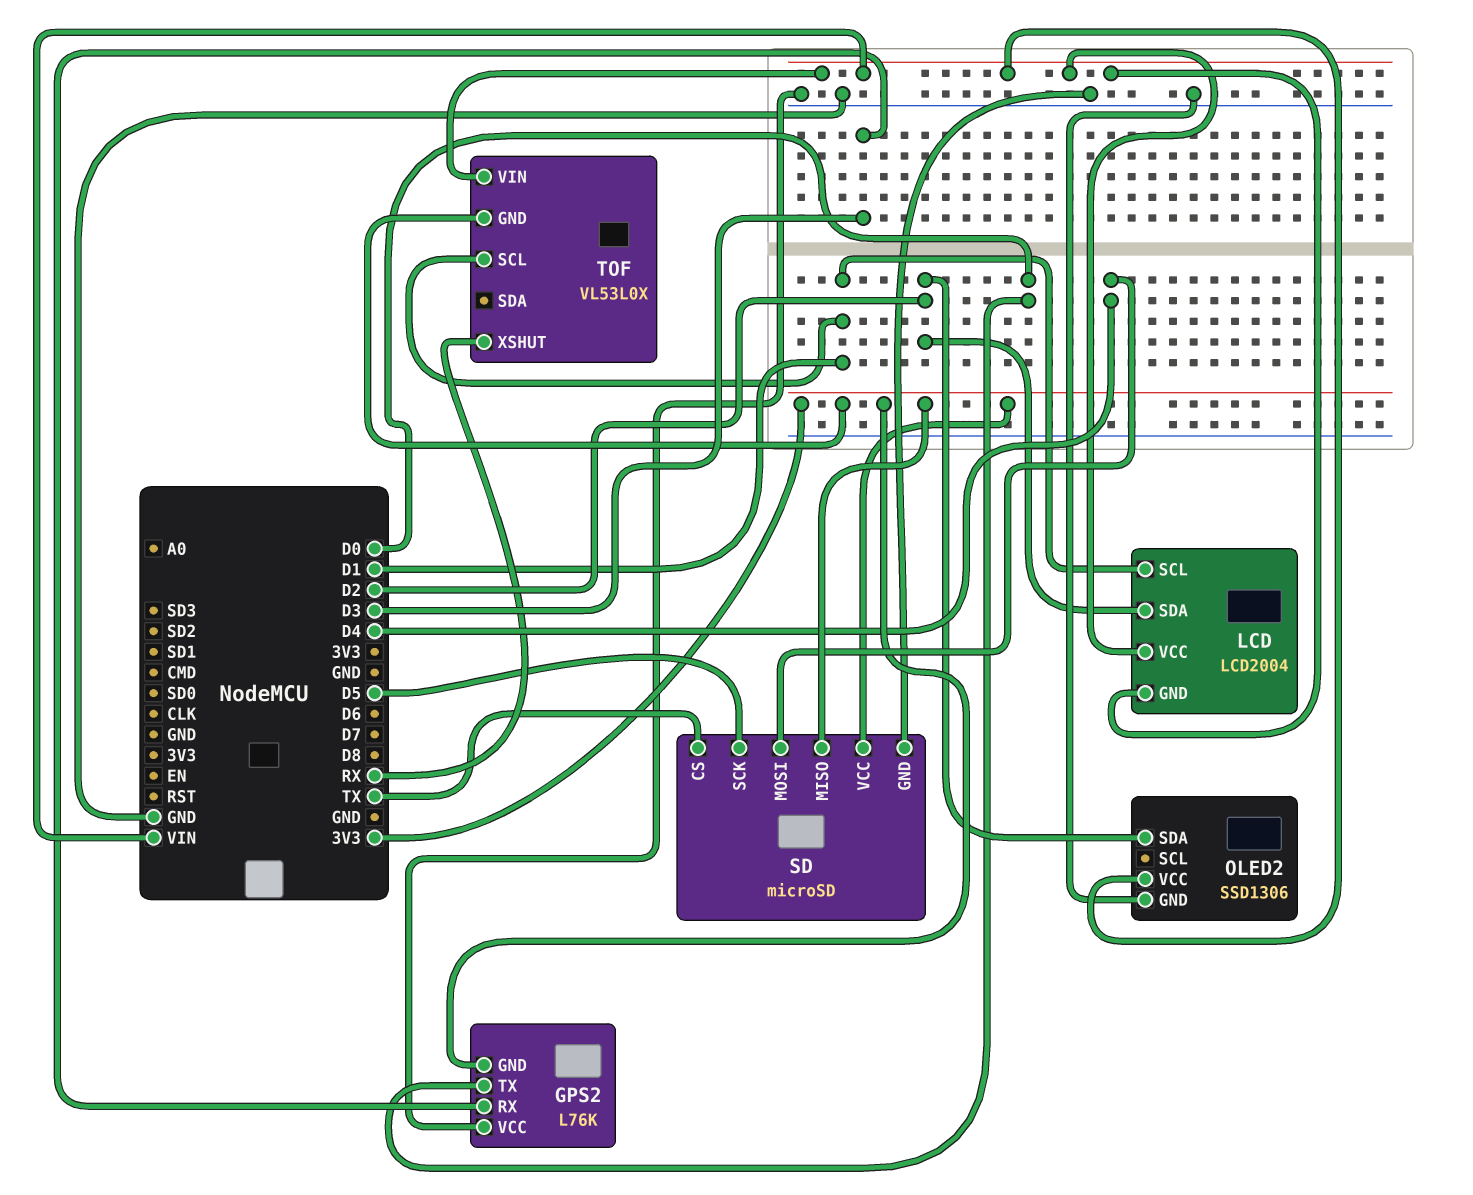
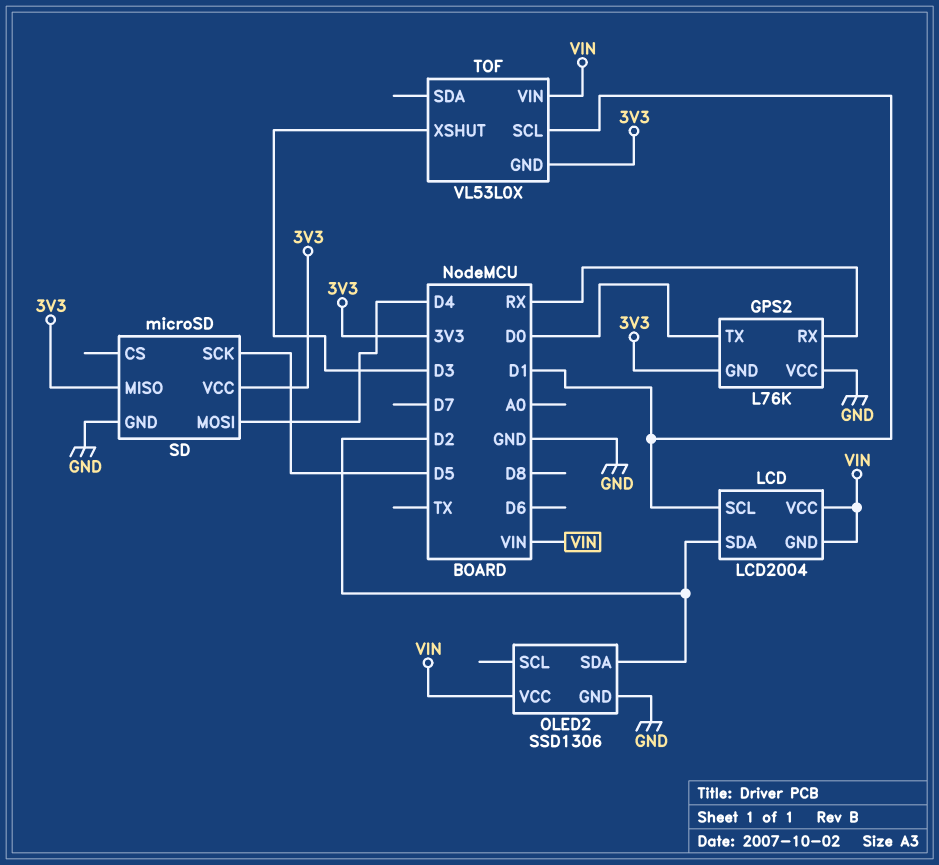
GPS2 pin RX: D3 -> RX
SD pin CS: TX -> none
TOF pin XSHUT: RX -> D3

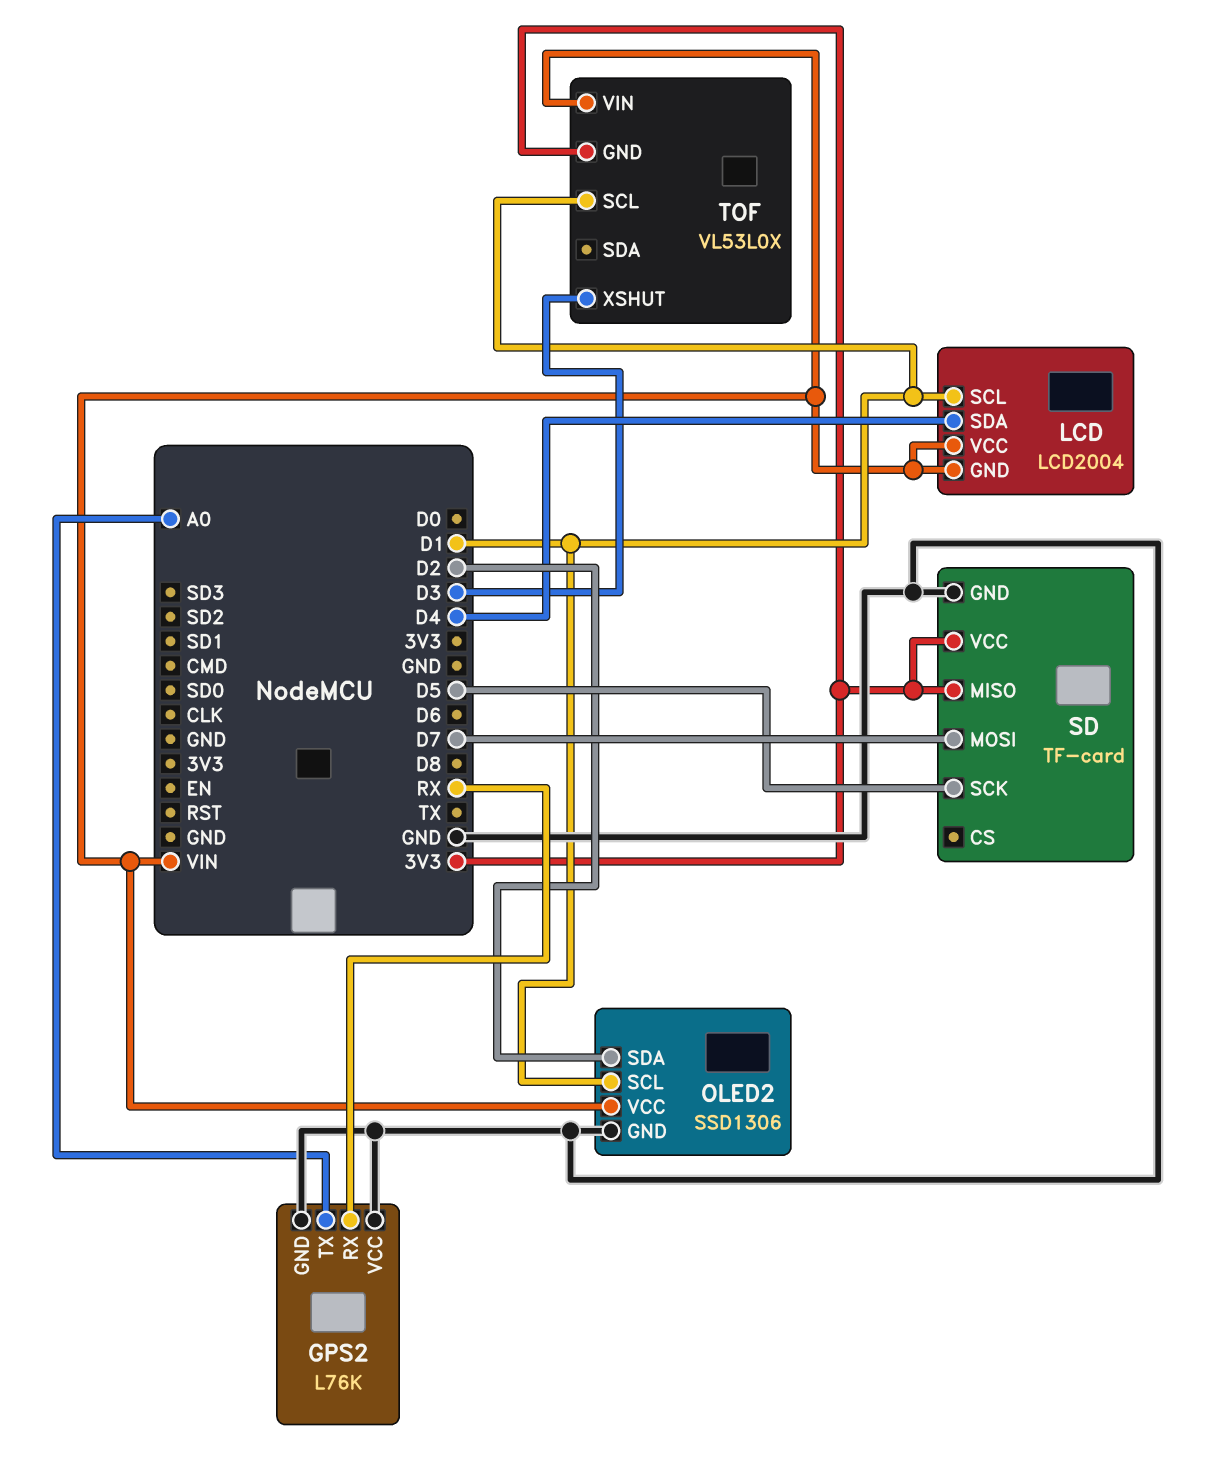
GPS2 pin GND: 3V3 -> GND
GPS2 pin TX: D0 -> A0
LCD pin SDA: D2 -> D4
OLED2 pin SCL: none -> D1
SD: microSD -> TF-card
SD pin MOSI: D4 -> D7

